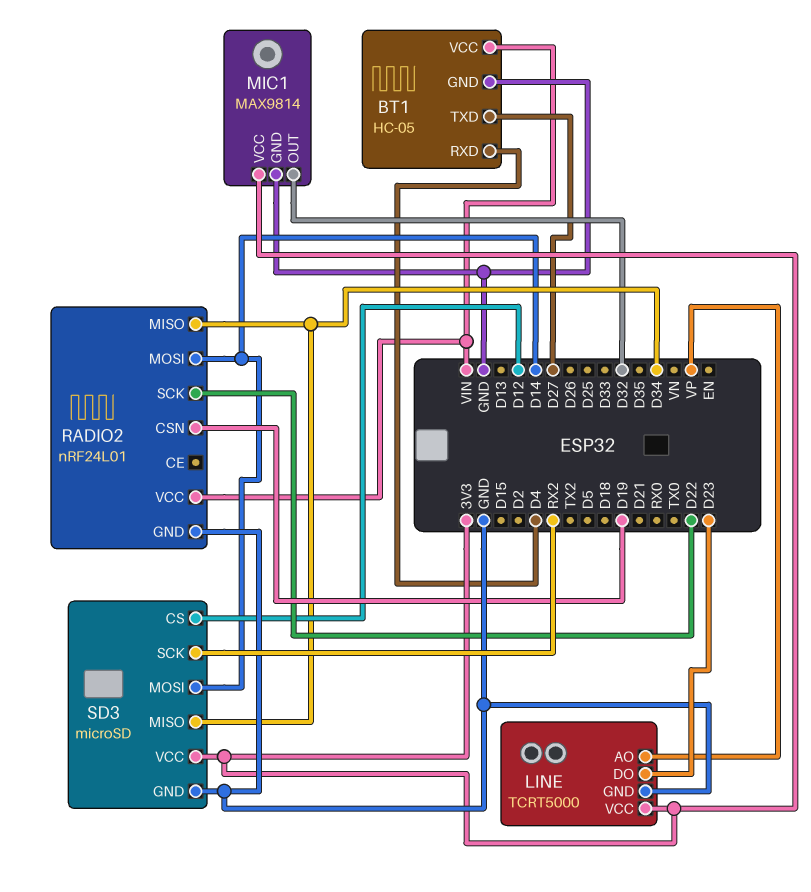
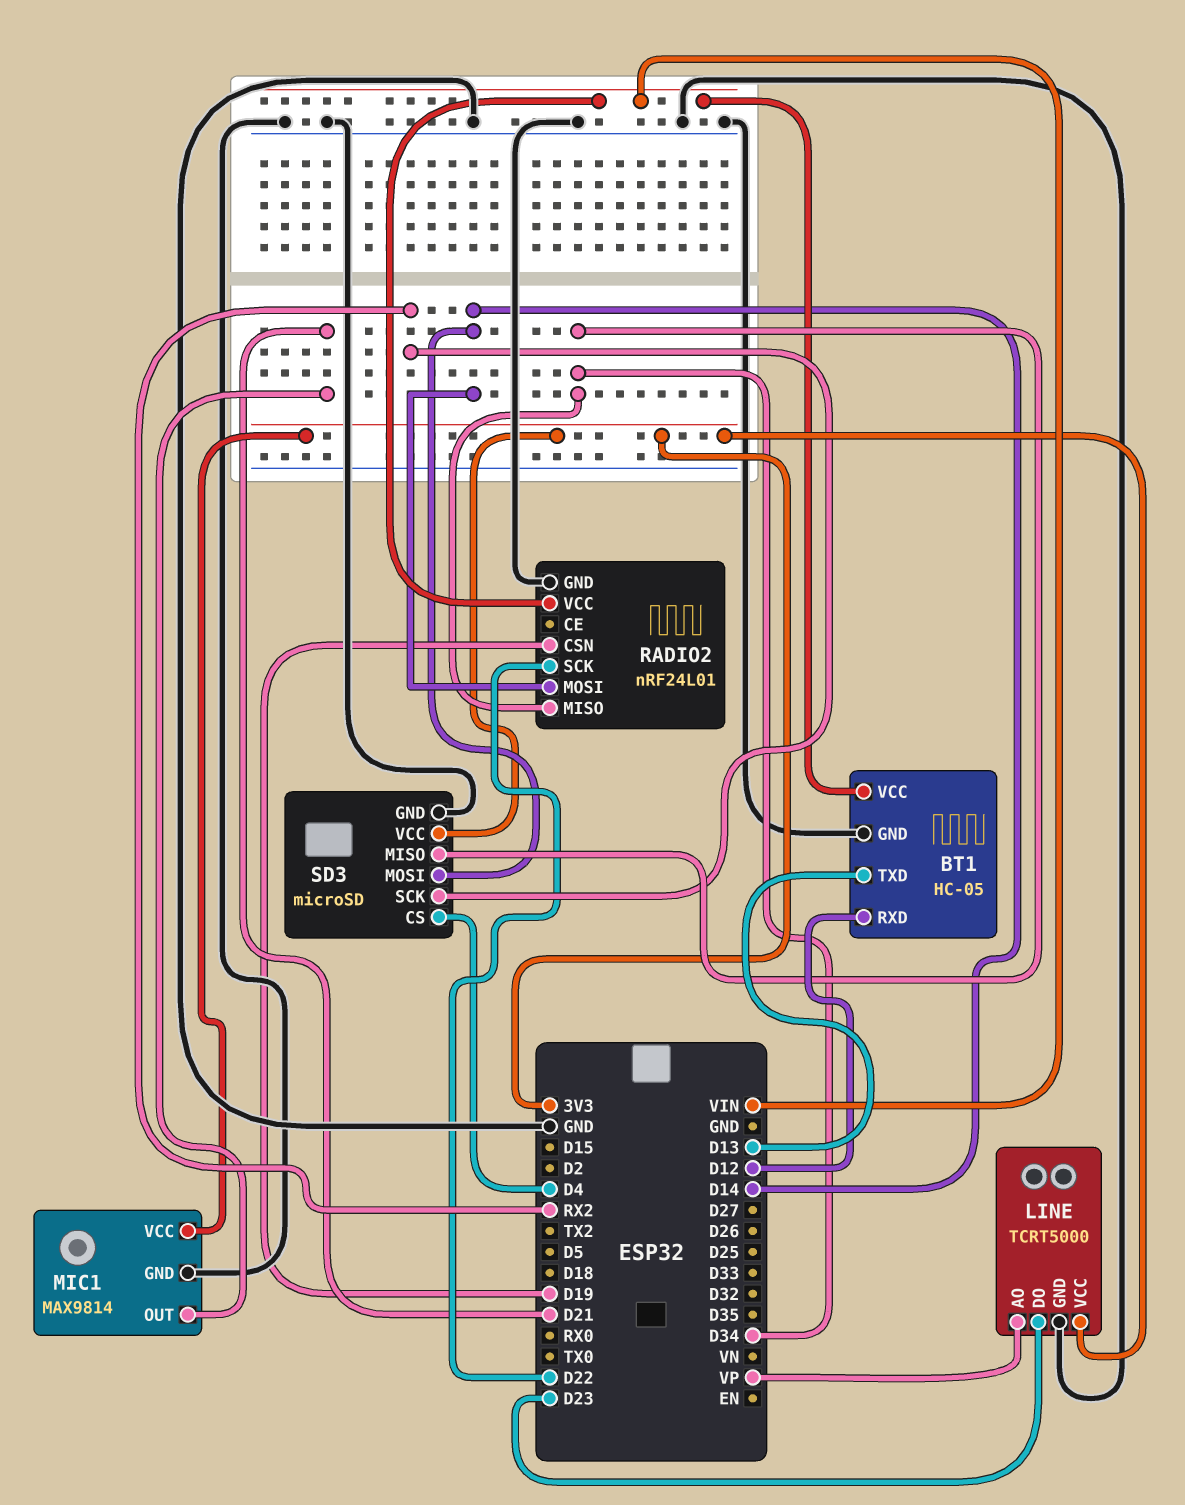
BT1 pin RXD: D4 -> D12
BT1 pin TXD: D27 -> D13
MIC1 pin OUT: D32 -> D21
SD3 pin CS: D12 -> D4

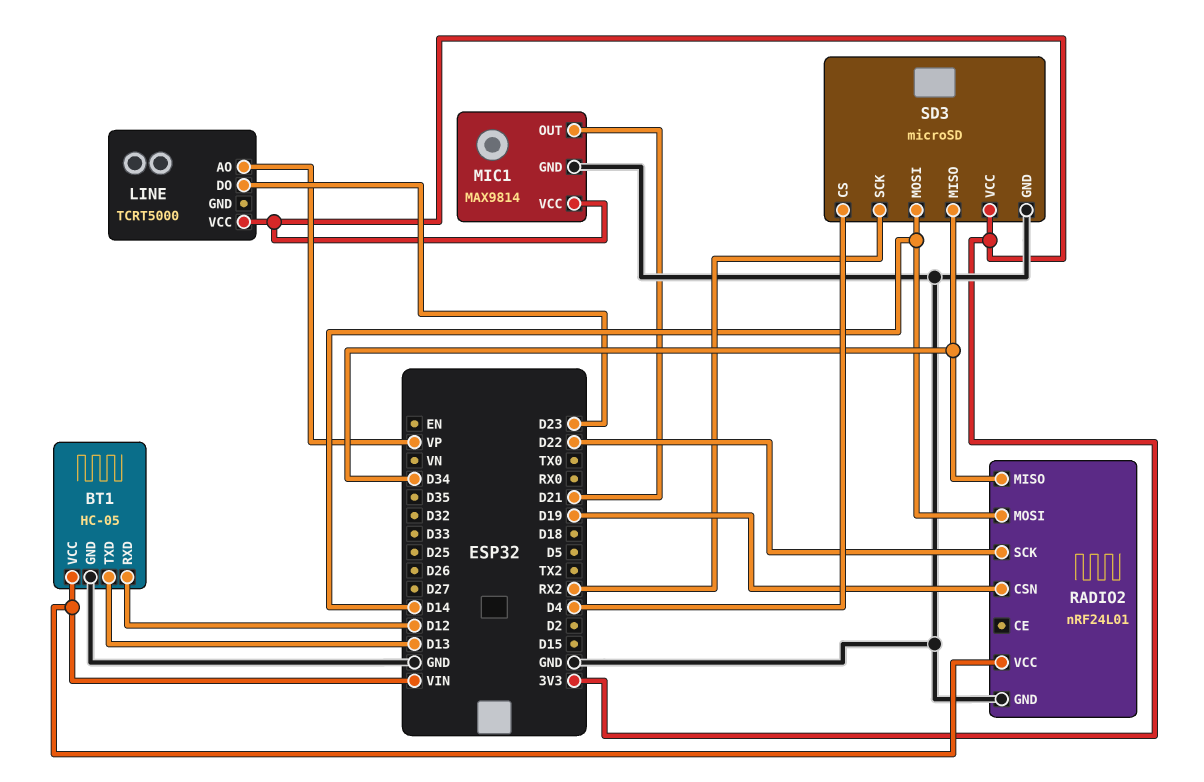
LINE pin GND: GND -> none

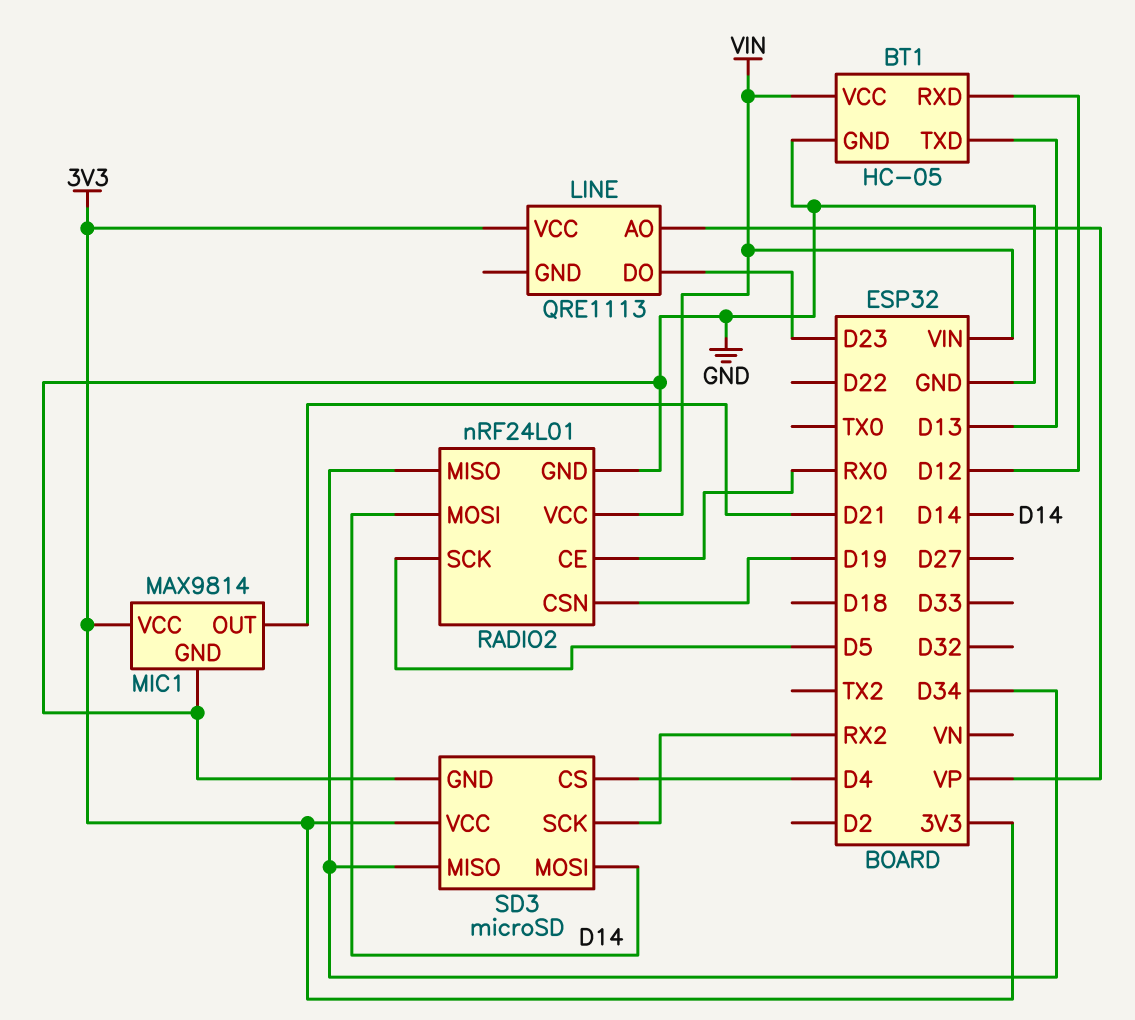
LINE: TCRT5000 -> QRE1113
RADIO2 pin CE: none -> RX0
RADIO2 pin SCK: D22 -> D5

